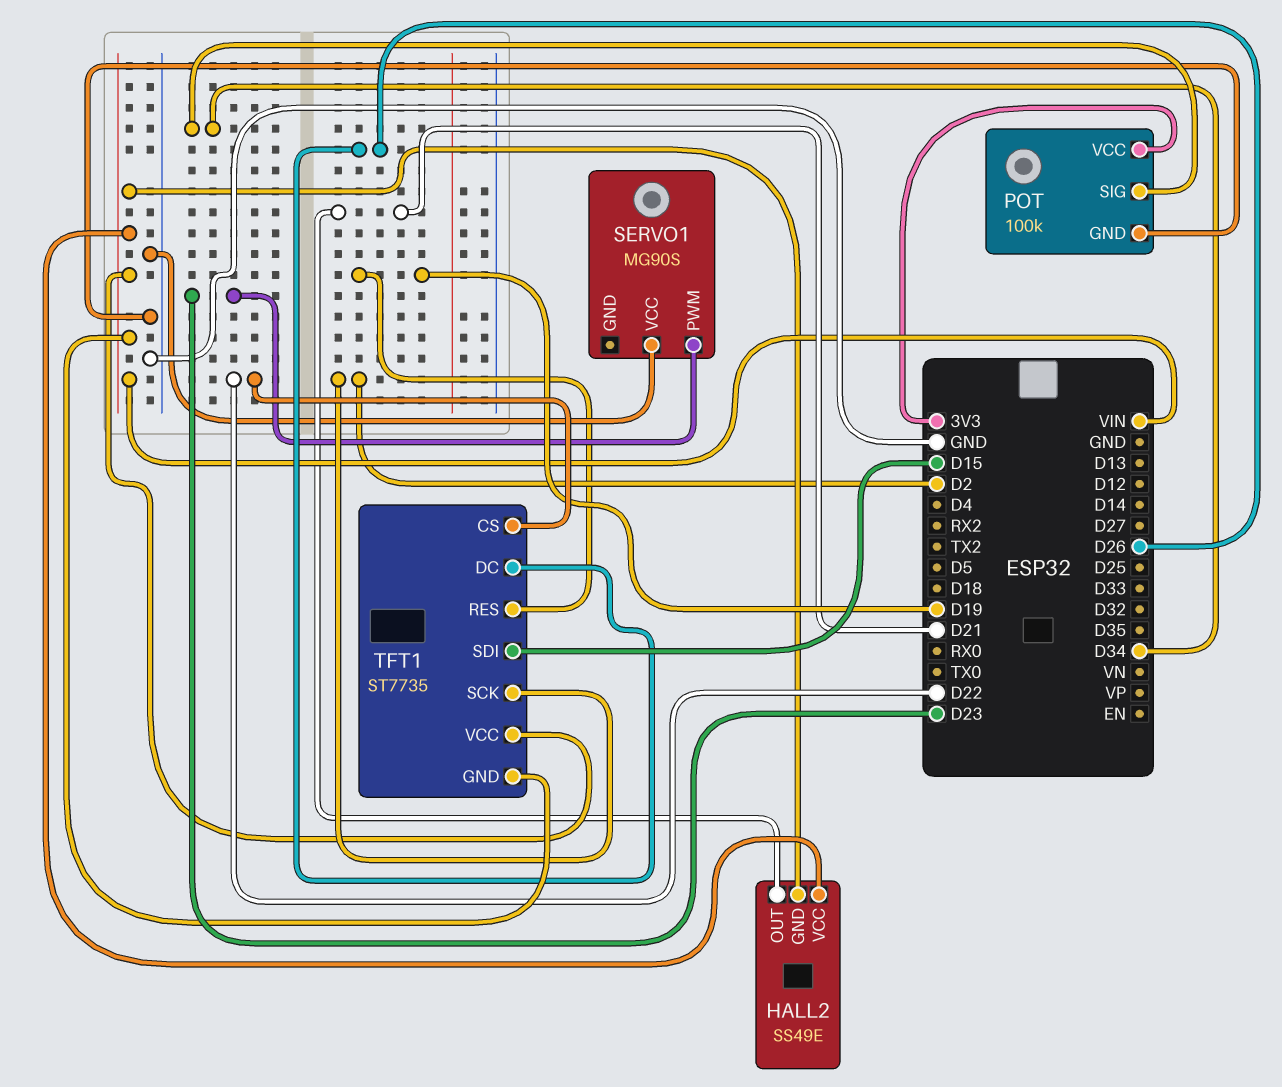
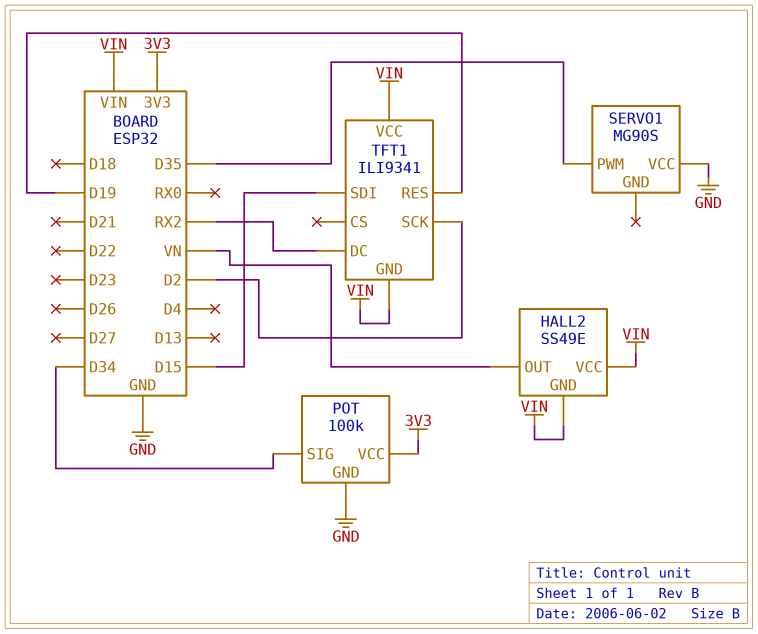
HALL2 pin OUT: D21 -> VN
SERVO1 pin PWM: D23 -> D35
TFT1: ST7735 -> ILI9341
TFT1 pin CS: D22 -> none
TFT1 pin DC: D26 -> RX2

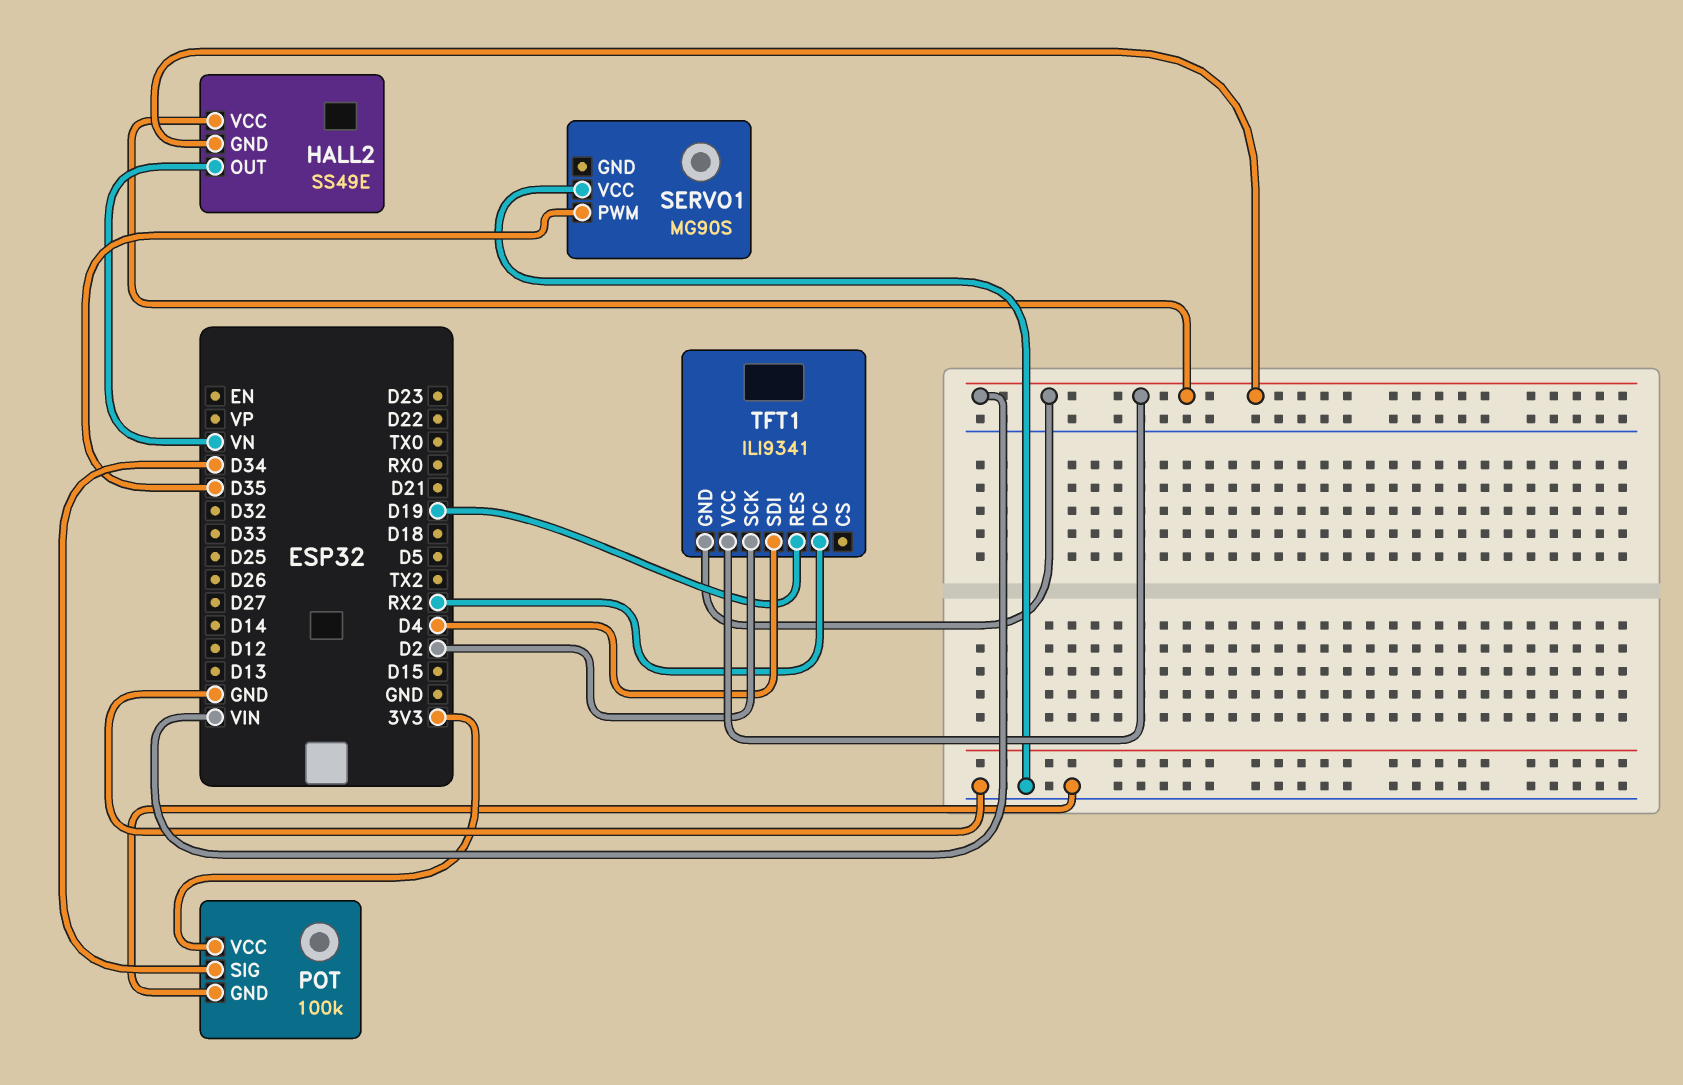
TFT1 pin SDI: D15 -> D4

